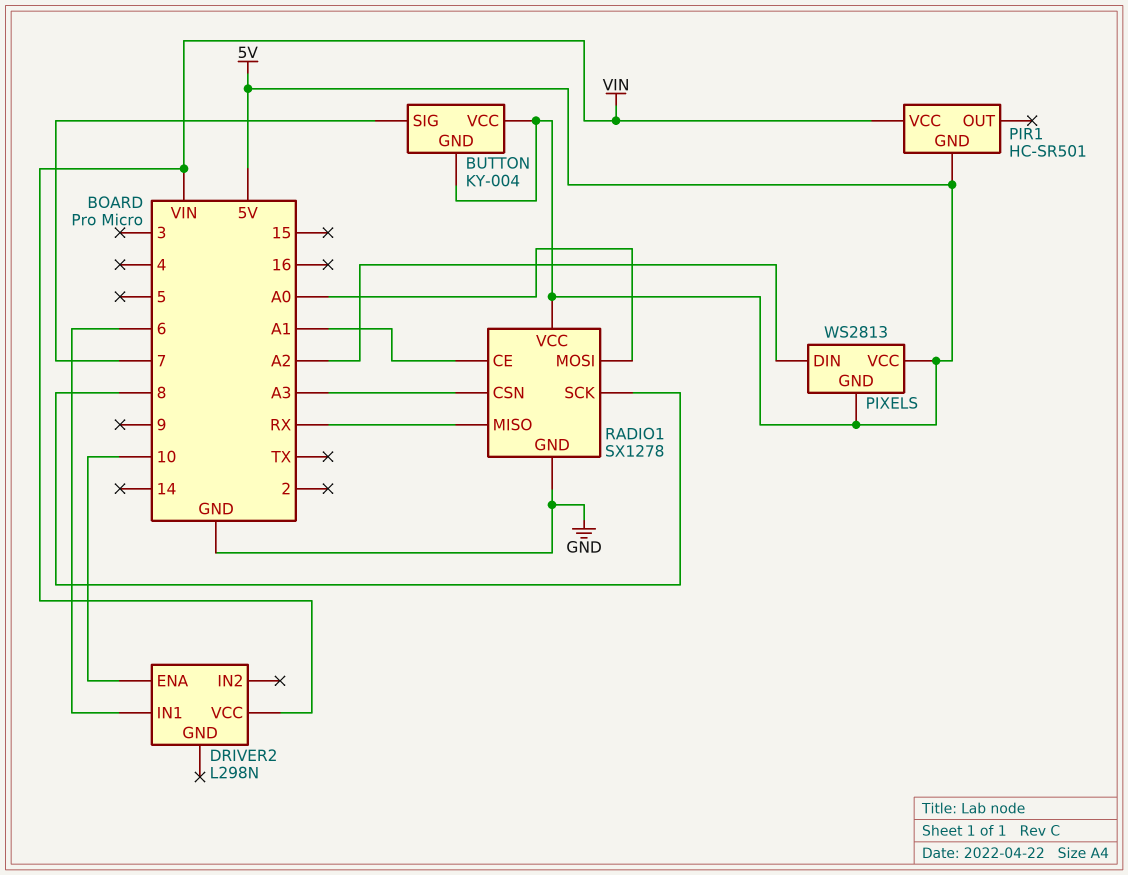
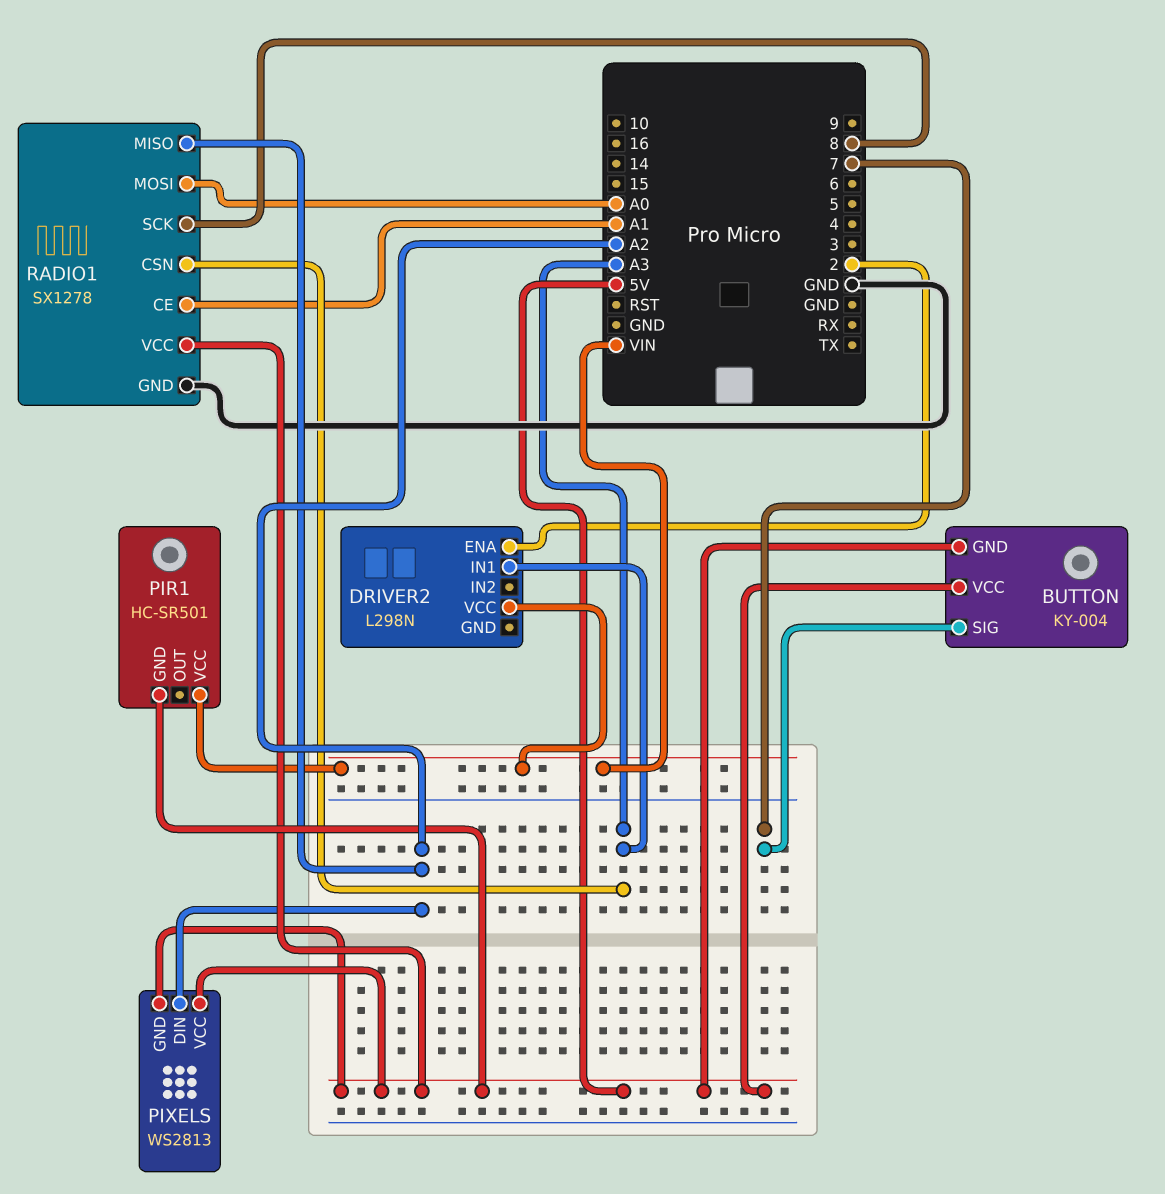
DRIVER2 pin ENA: 10 -> 2
DRIVER2 pin IN1: 6 -> A3
RADIO1 pin MISO: RX -> A2

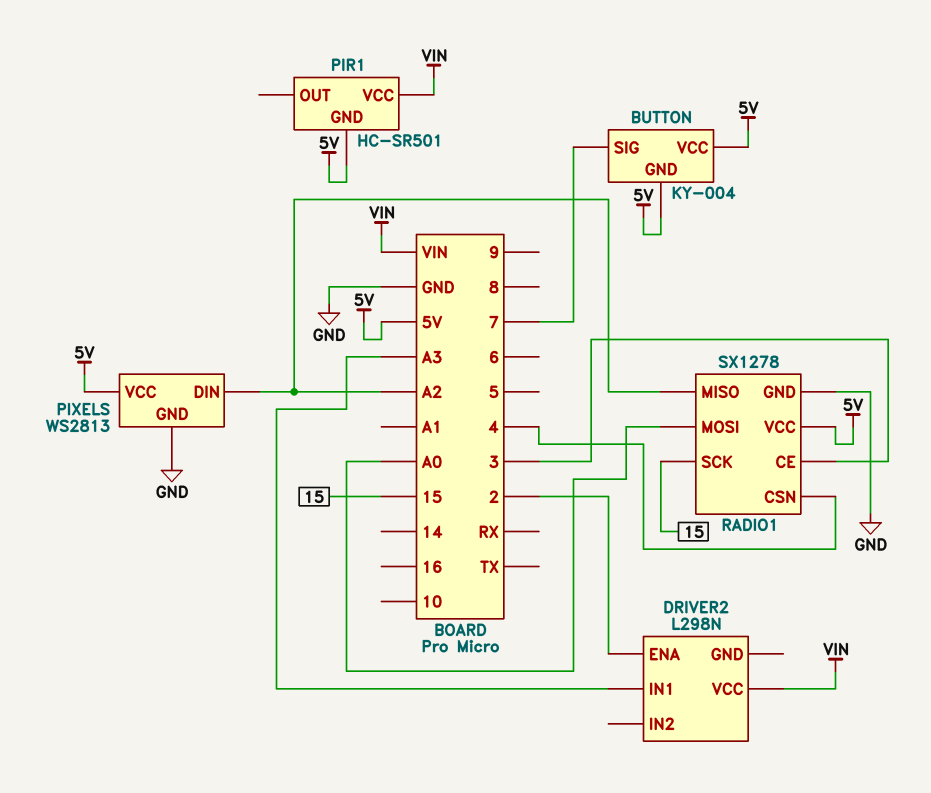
PIXELS pin GND: 5V -> GND
RADIO1 pin CE: A1 -> 3
RADIO1 pin CSN: A3 -> 4
RADIO1 pin SCK: 8 -> 15

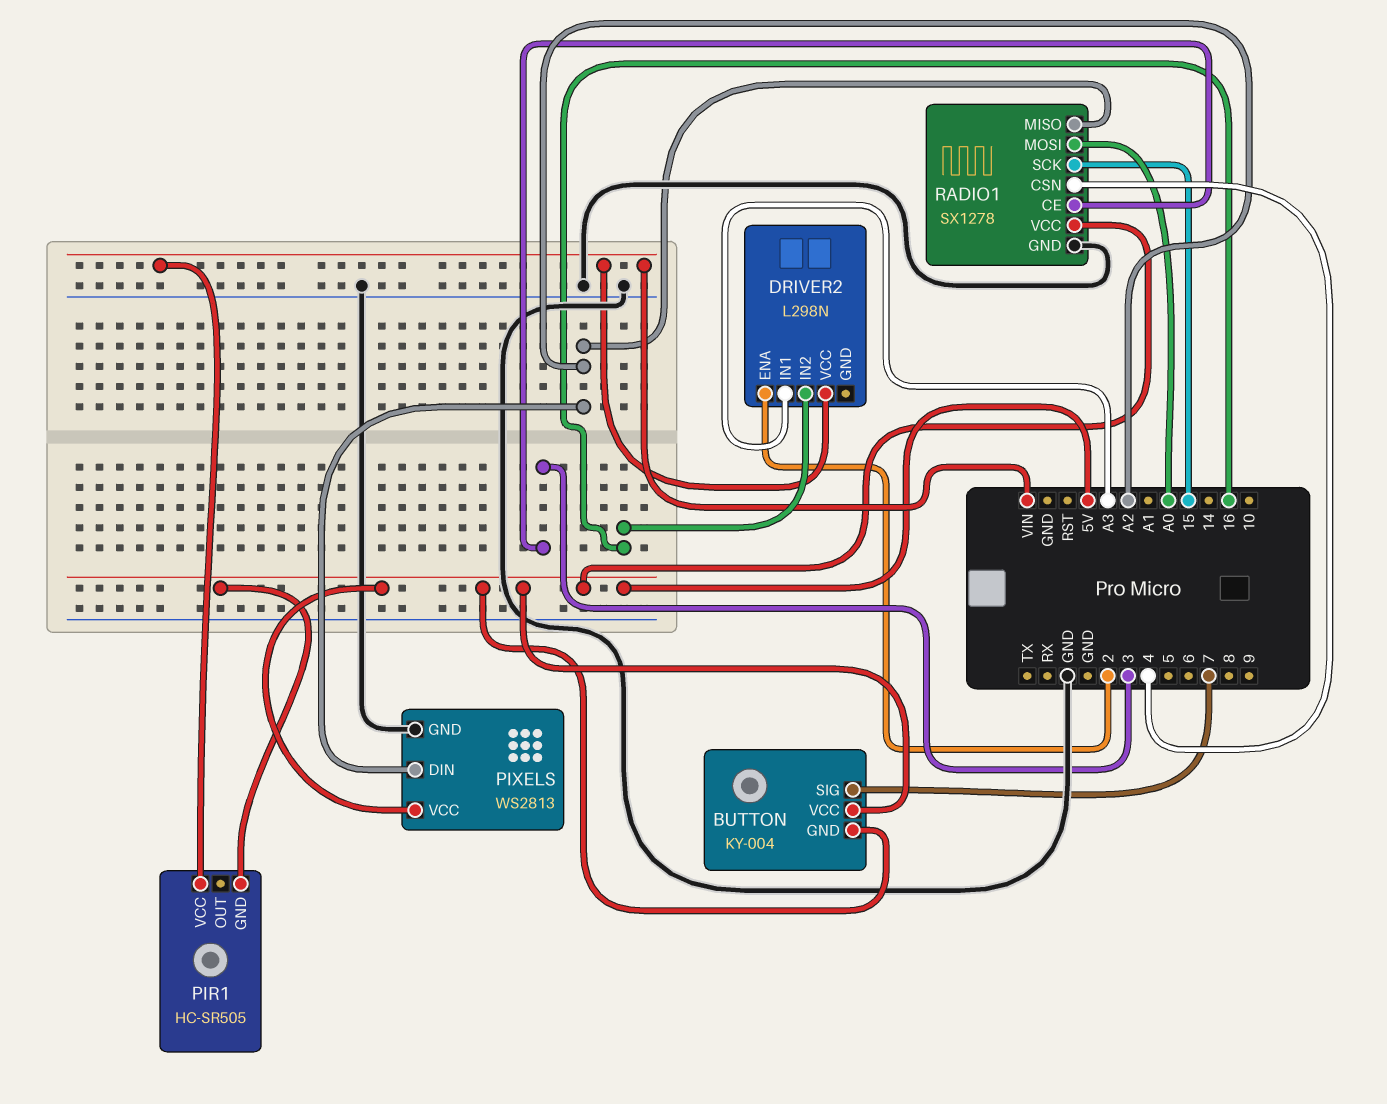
DRIVER2 pin IN2: none -> 16
PIR1: HC-SR501 -> HC-SR505

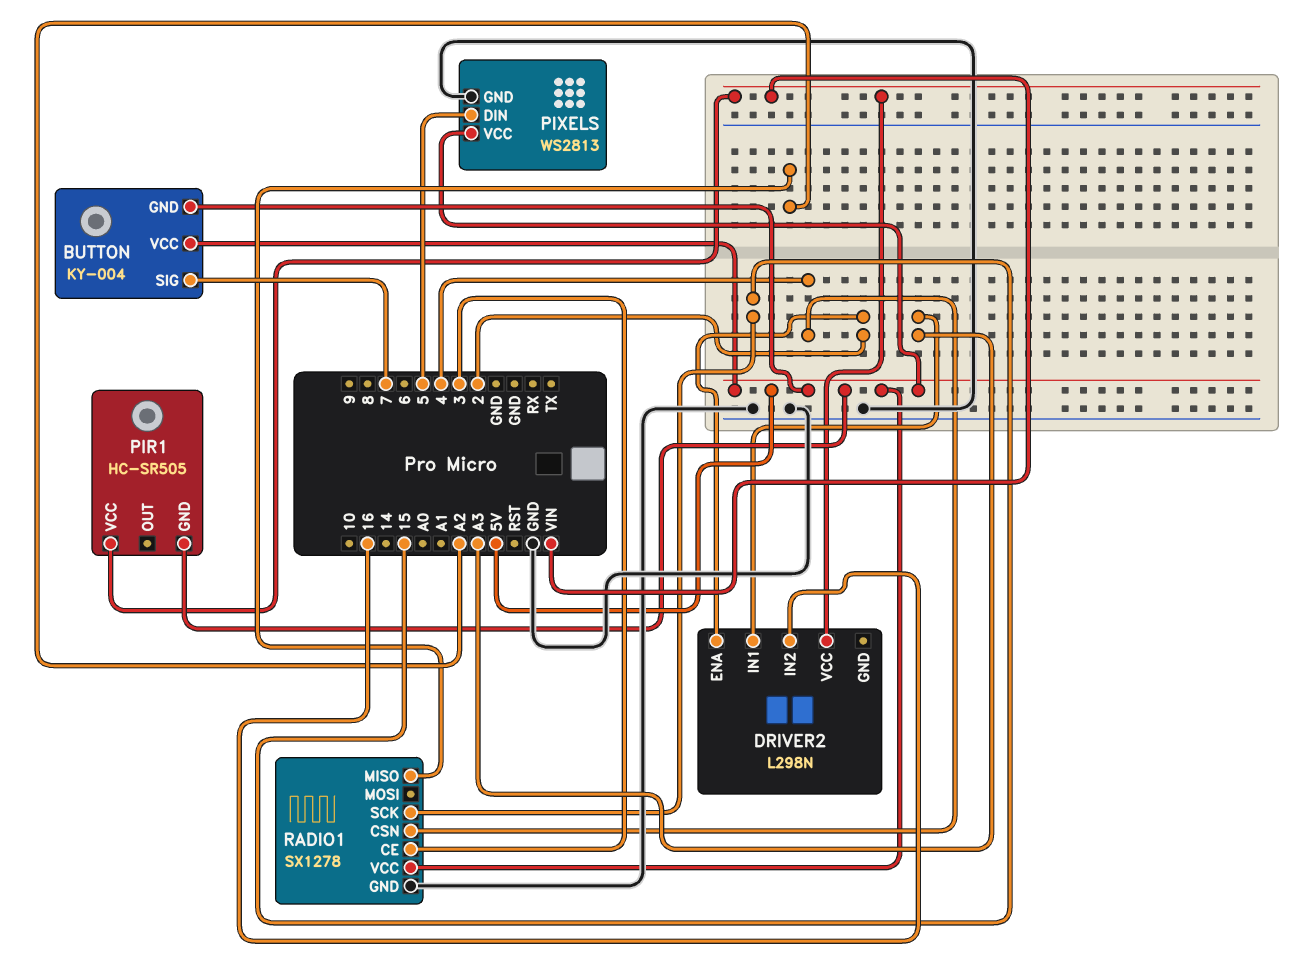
PIXELS pin DIN: A2 -> 5
RADIO1 pin MOSI: A0 -> none

